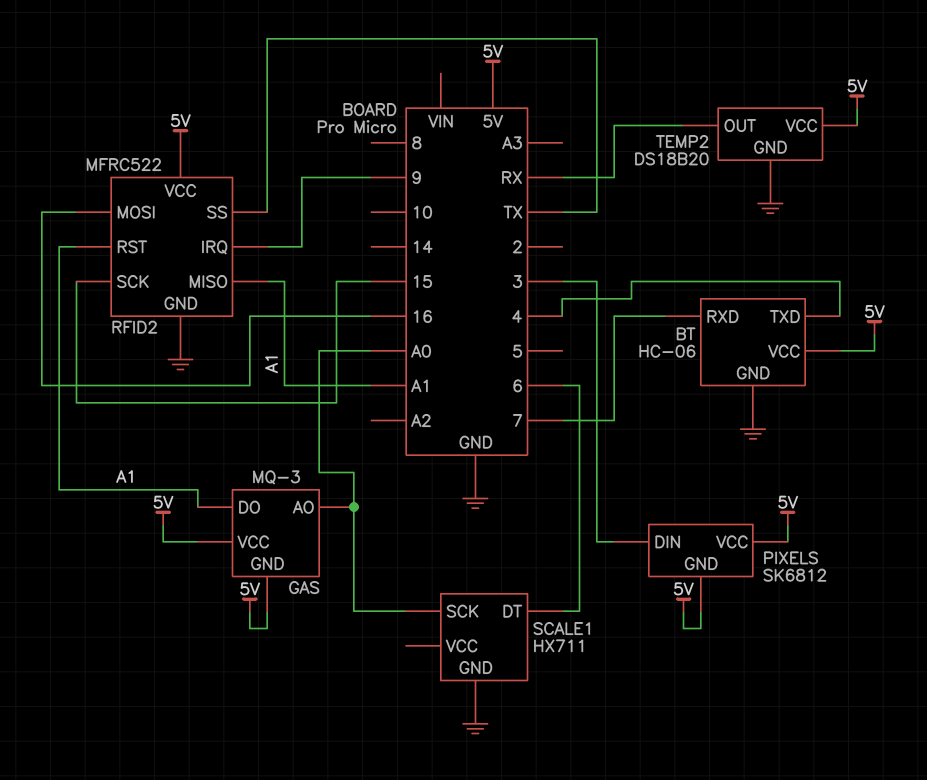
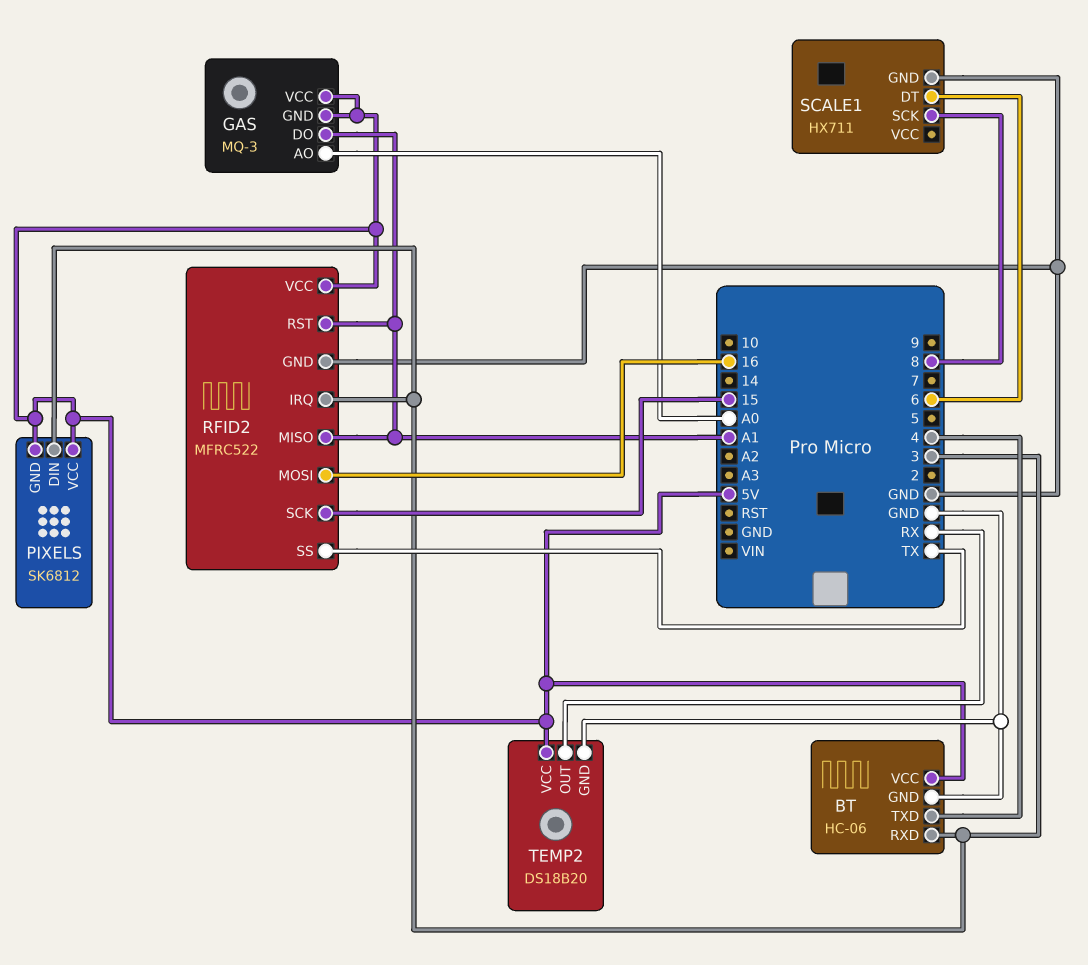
BT pin RXD: 7 -> 3
RFID2 pin IRQ: 9 -> 3
SCALE1 pin SCK: A0 -> 8

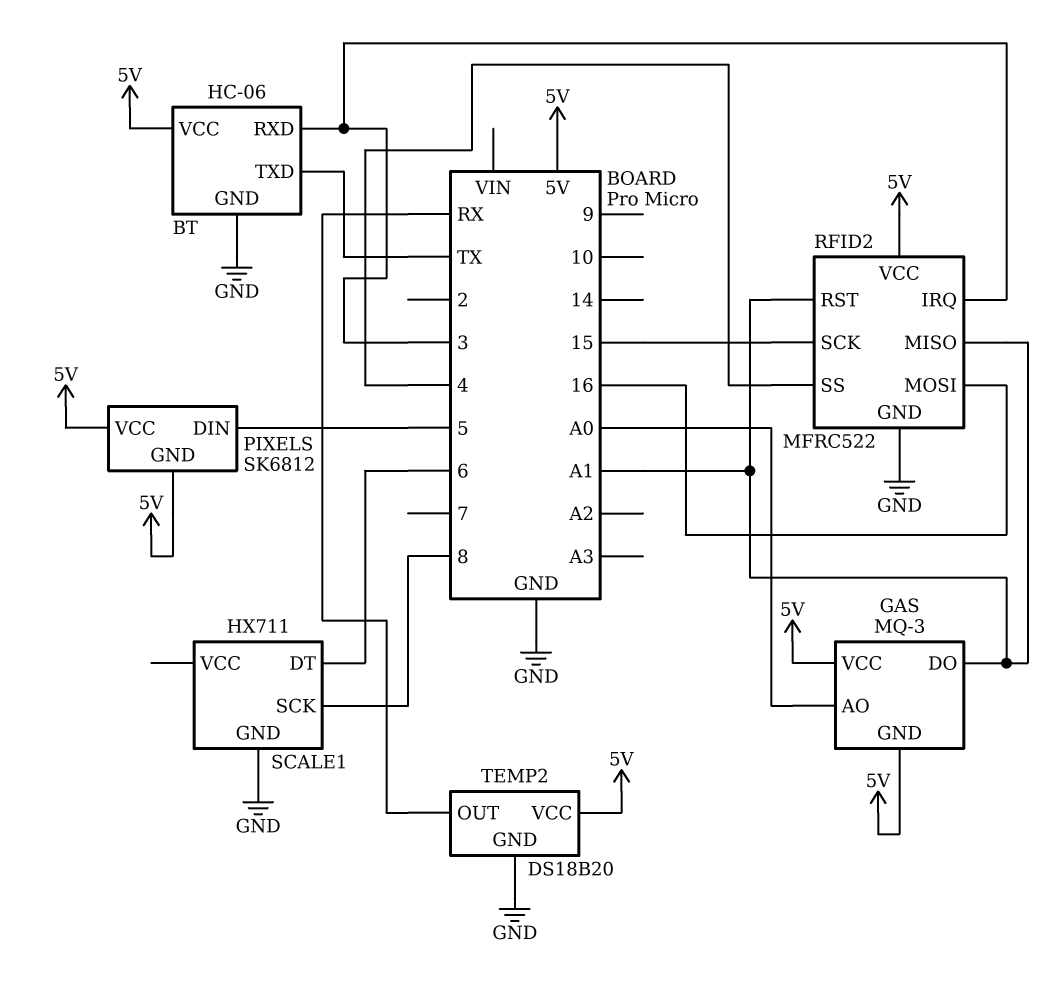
BT pin TXD: 4 -> TX
PIXELS pin DIN: 3 -> 5
RFID2 pin SS: TX -> 4

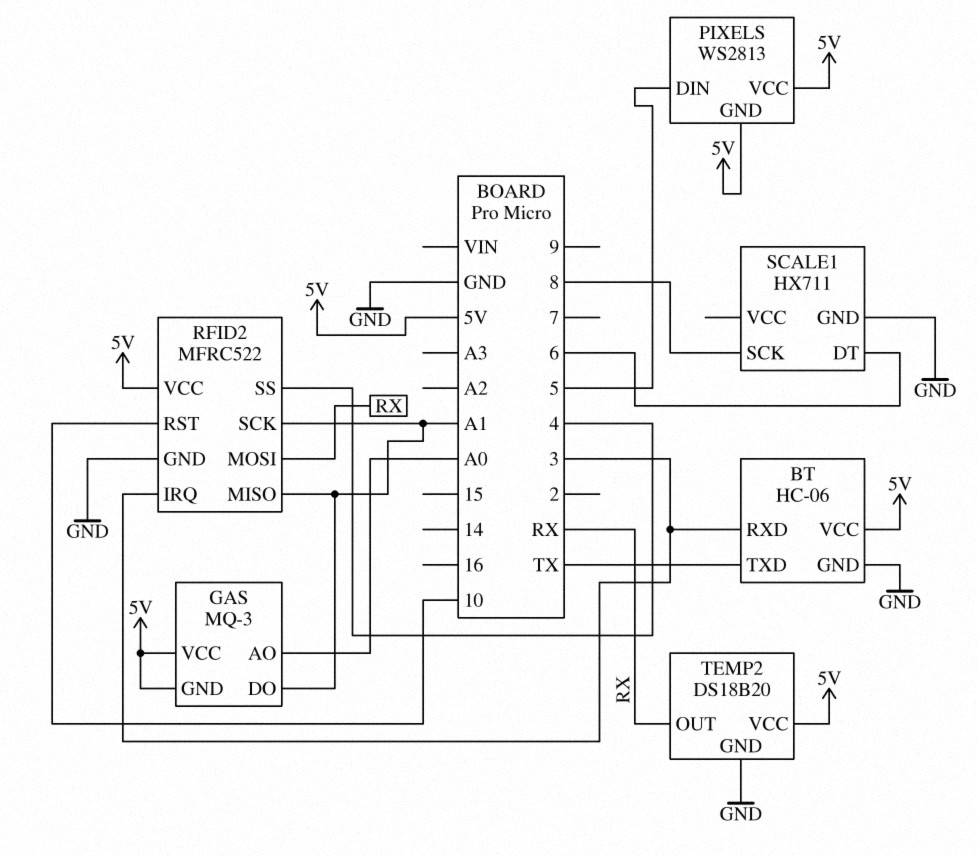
PIXELS: SK6812 -> WS2813
RFID2 pin MOSI: 16 -> RX
RFID2 pin RST: A1 -> 10
RFID2 pin SCK: 15 -> A1

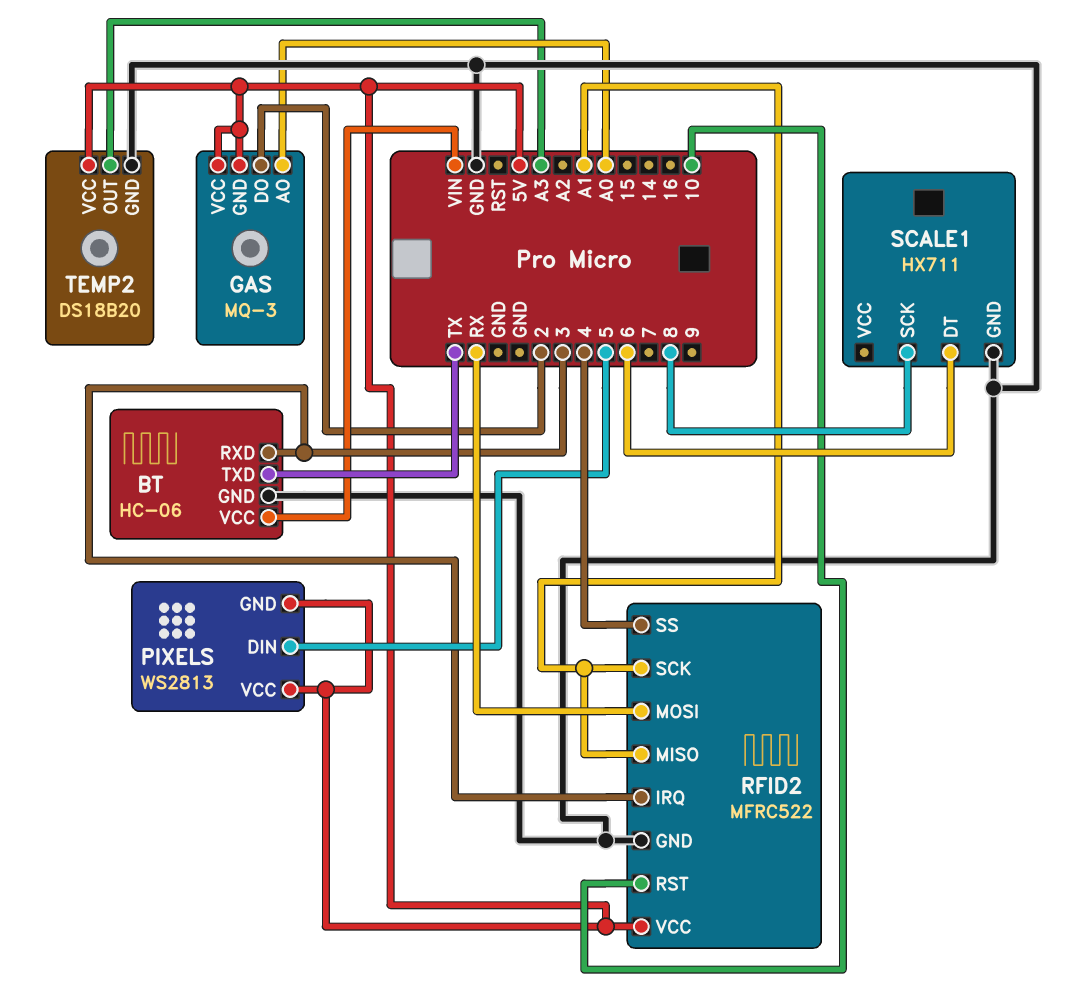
BT pin VCC: 5V -> VIN
GAS pin DO: A1 -> 2
TEMP2 pin OUT: RX -> A3

